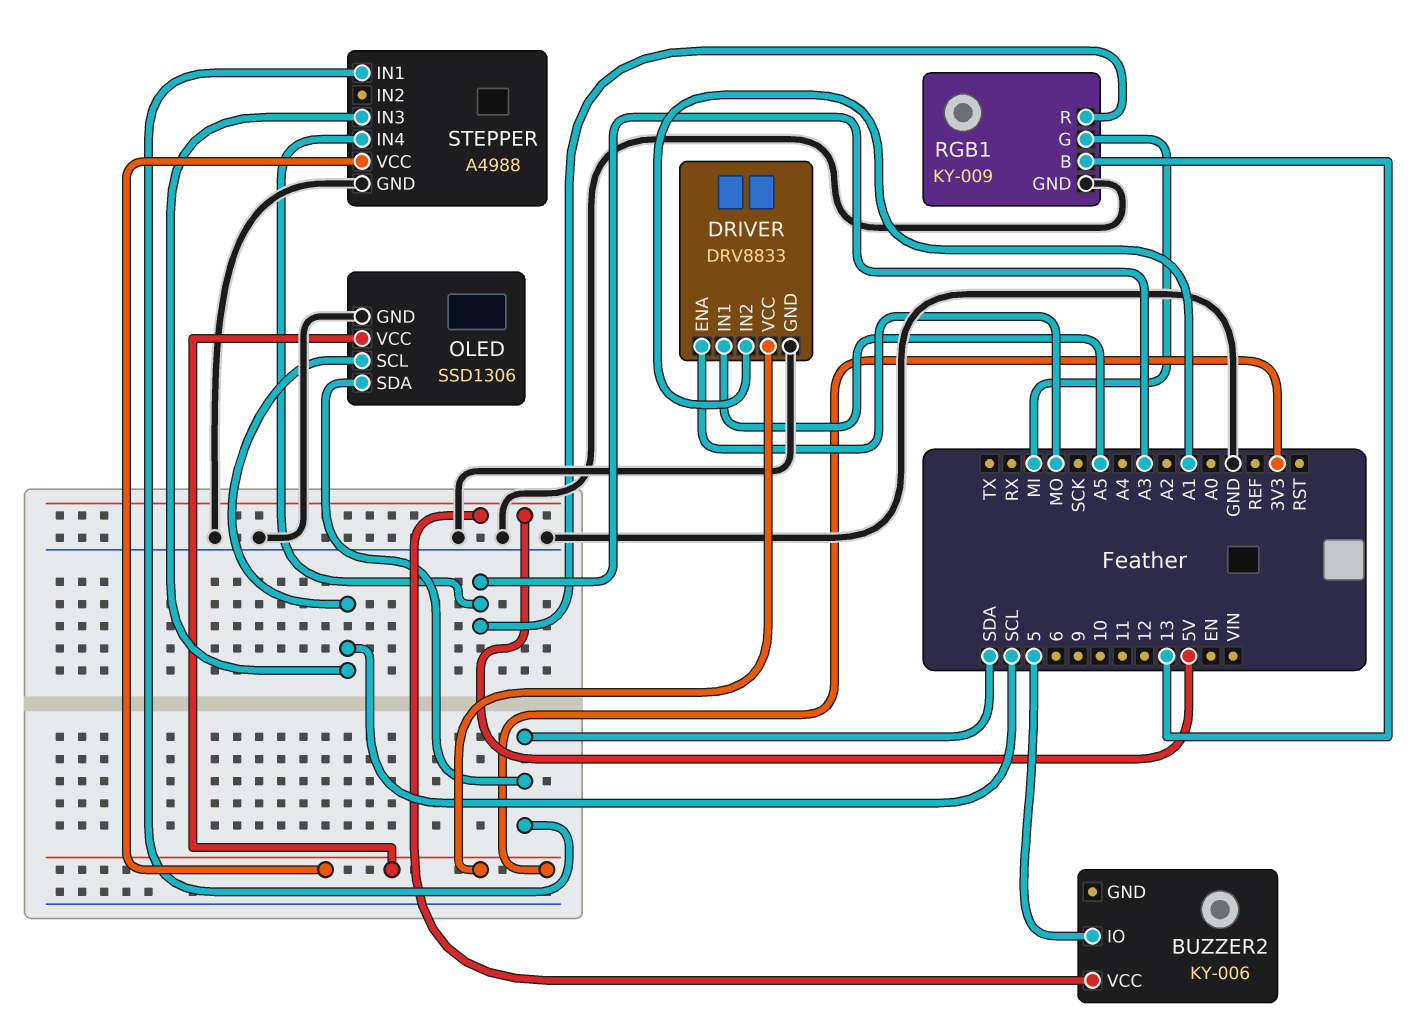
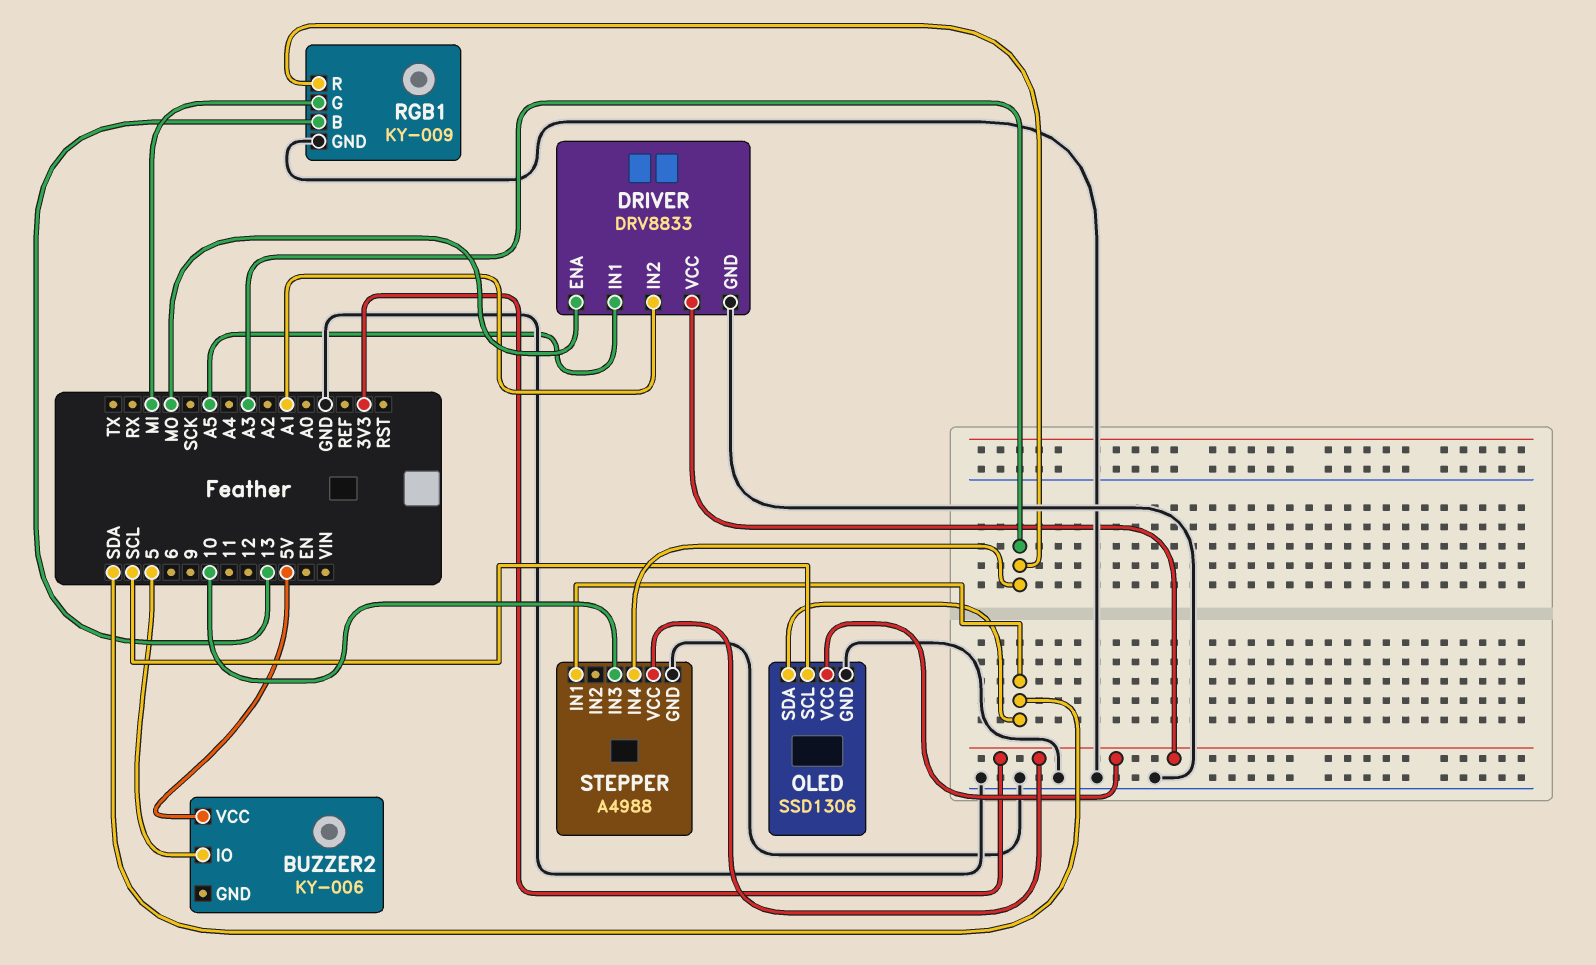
STEPPER pin IN3: SCL -> 10

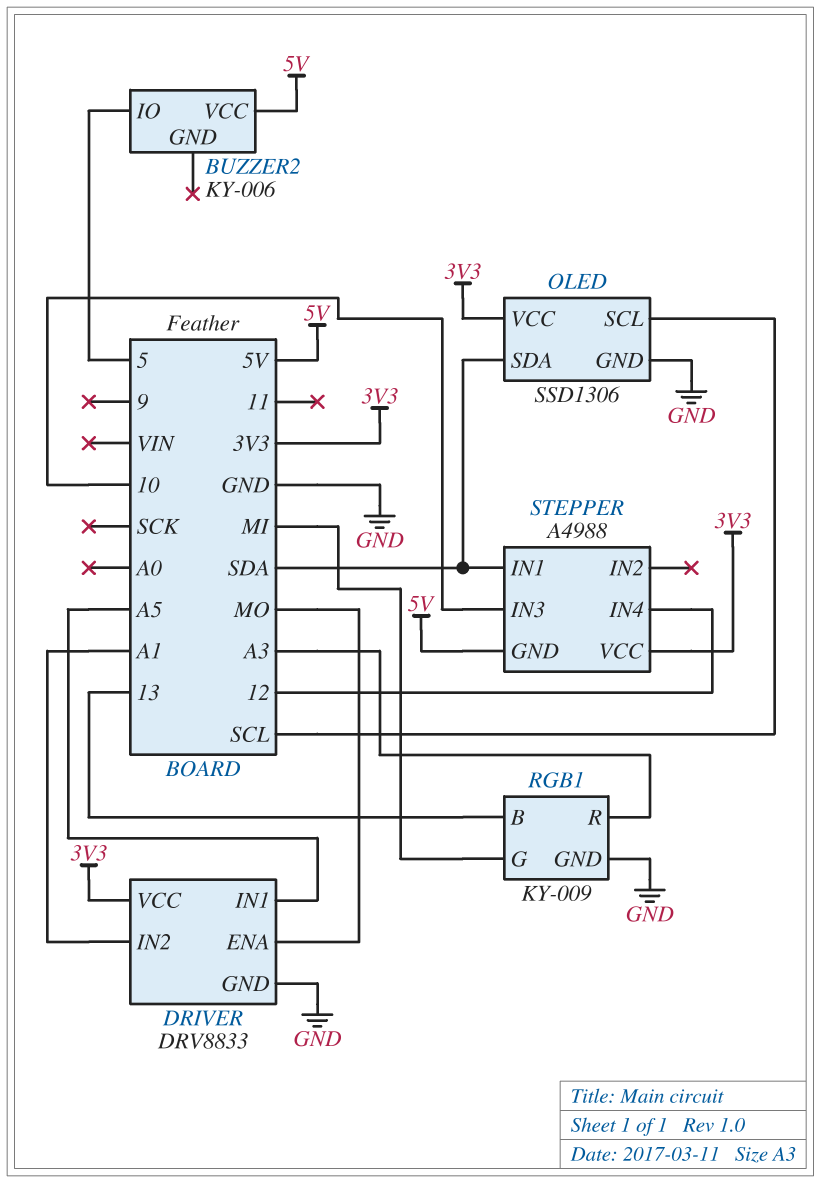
STEPPER pin GND: GND -> 5V
STEPPER pin IN4: A3 -> 12

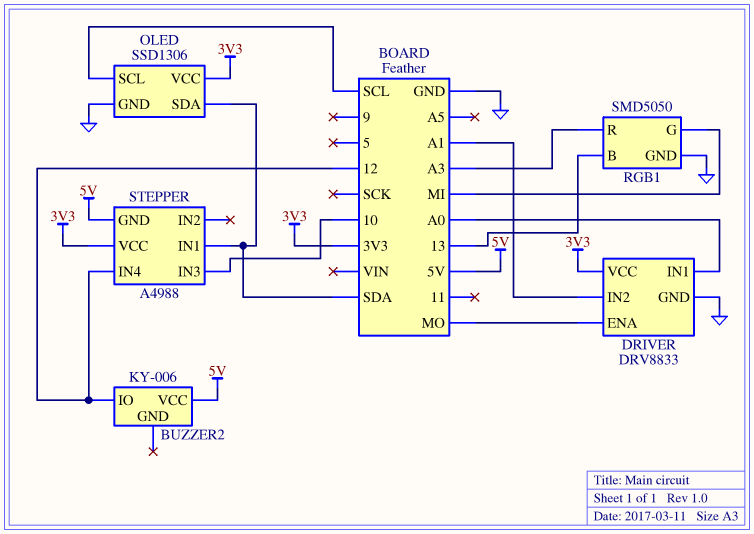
BUZZER2 pin IO: 5 -> 12
DRIVER pin IN1: A5 -> A0
RGB1: KY-009 -> SMD5050

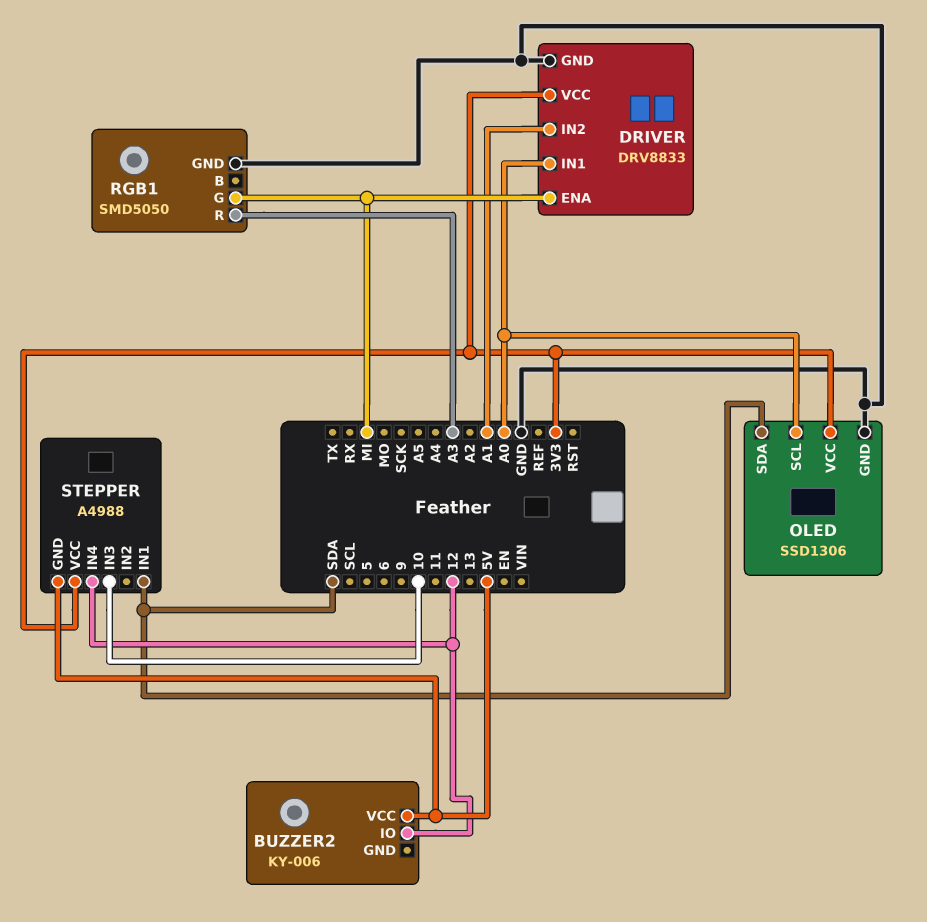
DRIVER pin ENA: MO -> MI
OLED pin SCL: SCL -> A0
RGB1 pin B: 13 -> none

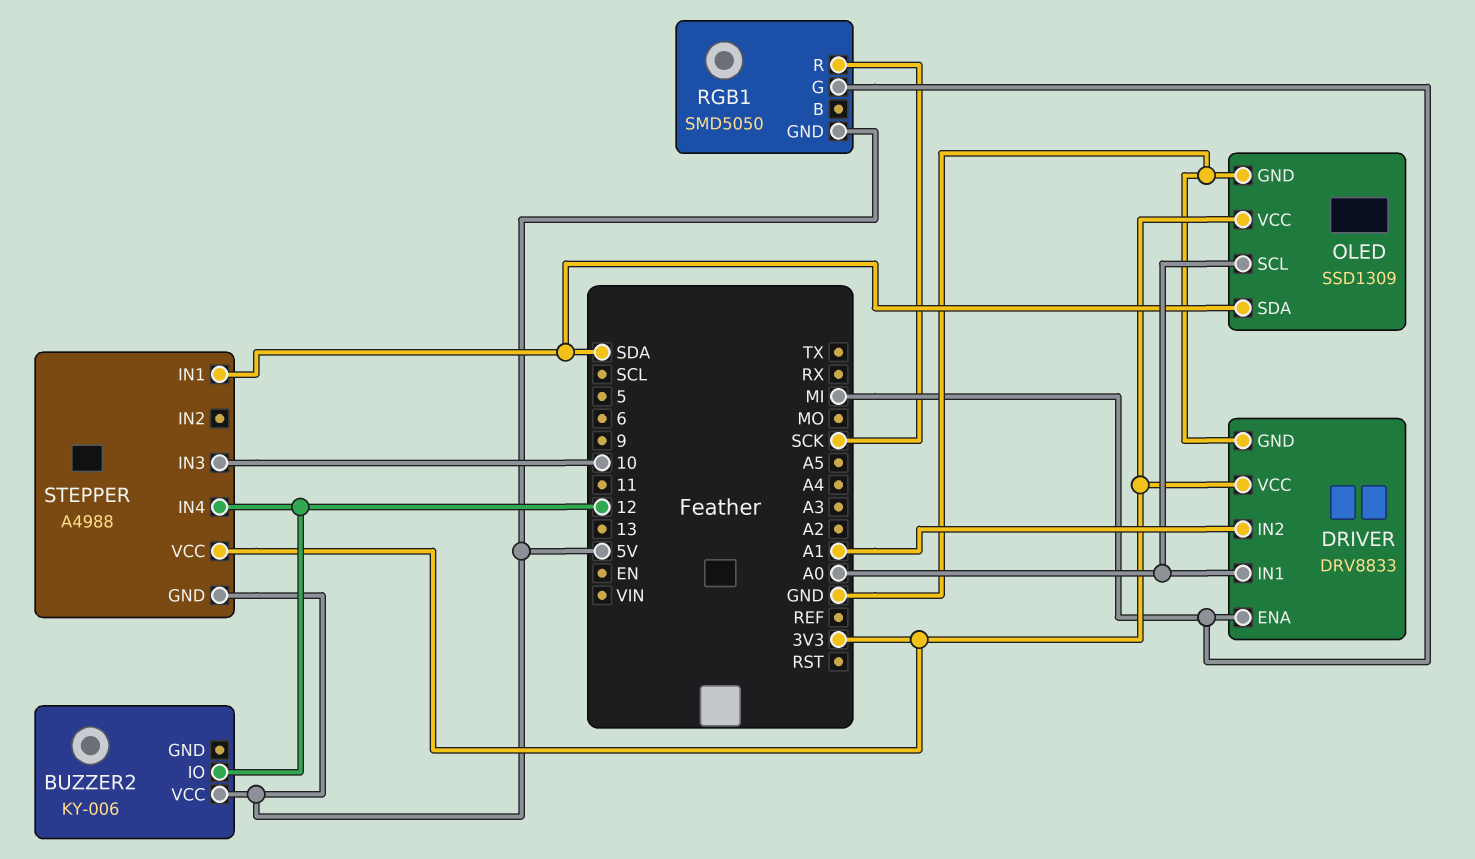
OLED: SSD1306 -> SSD1309
RGB1 pin GND: GND -> 5V
RGB1 pin R: A3 -> SCK

